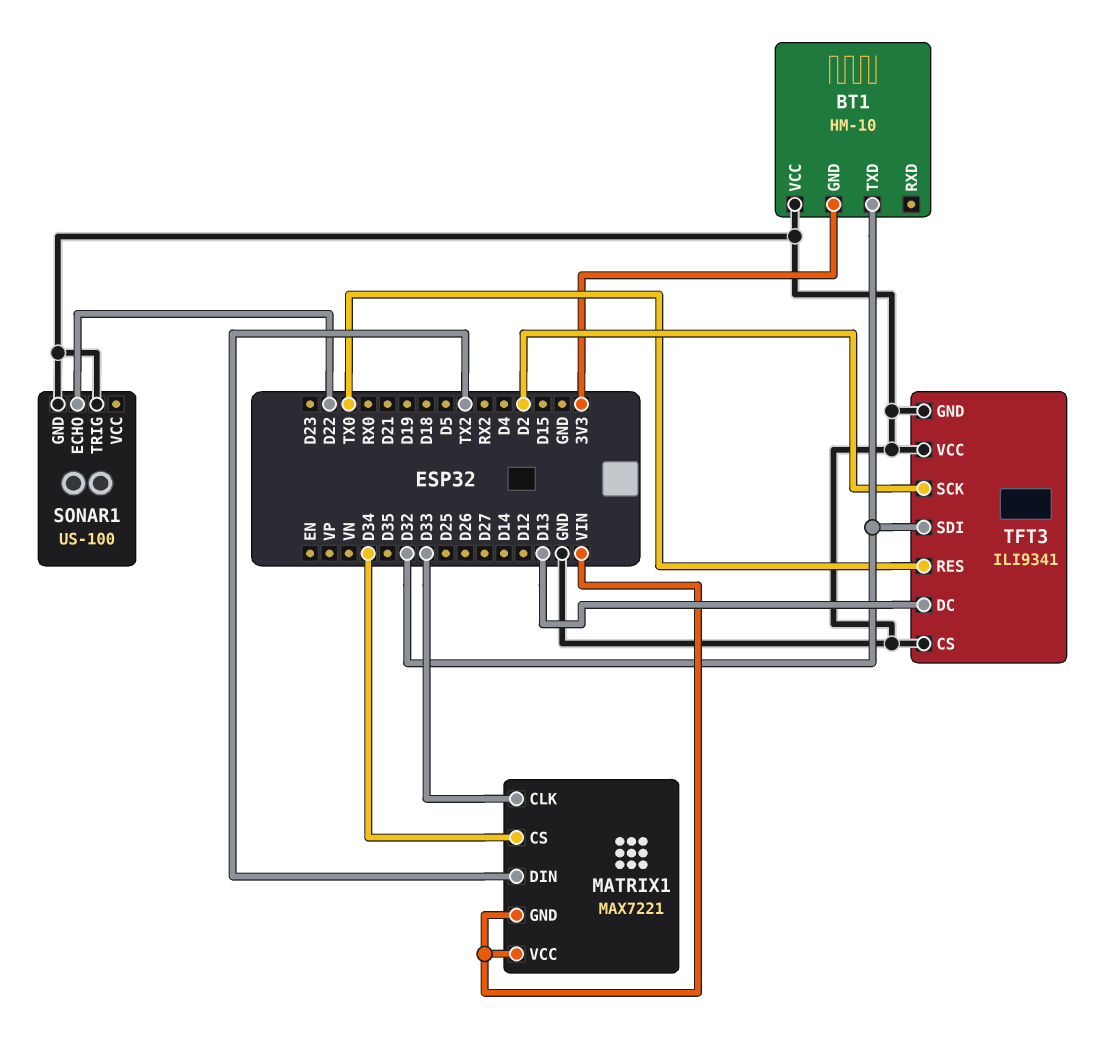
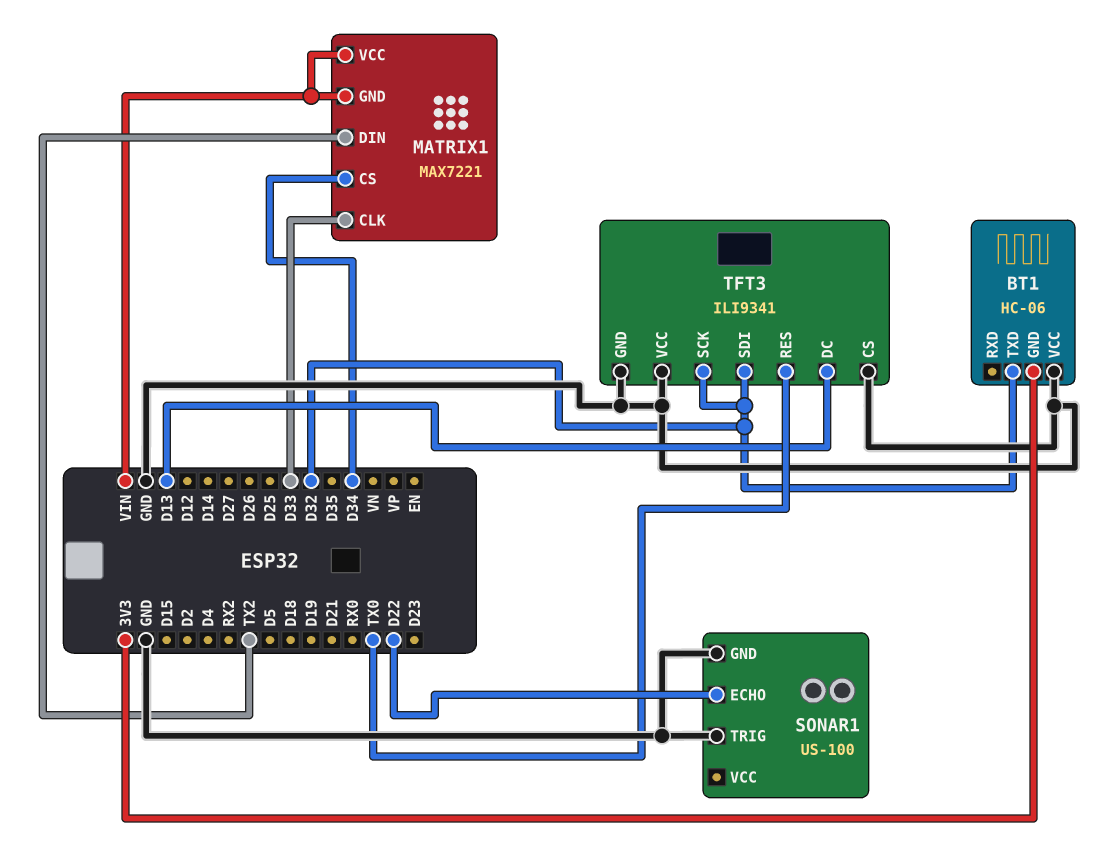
BT1: HM-10 -> HC-06
TFT3 pin SCK: D2 -> D32

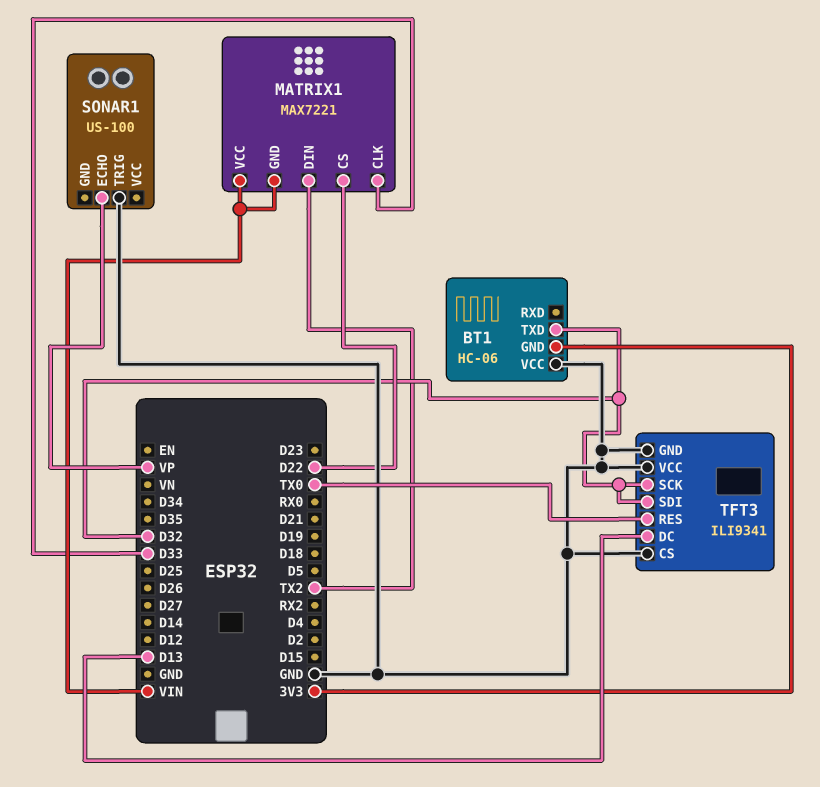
MATRIX1 pin CS: D34 -> D22
SONAR1 pin ECHO: D22 -> VP
SONAR1 pin GND: GND -> none

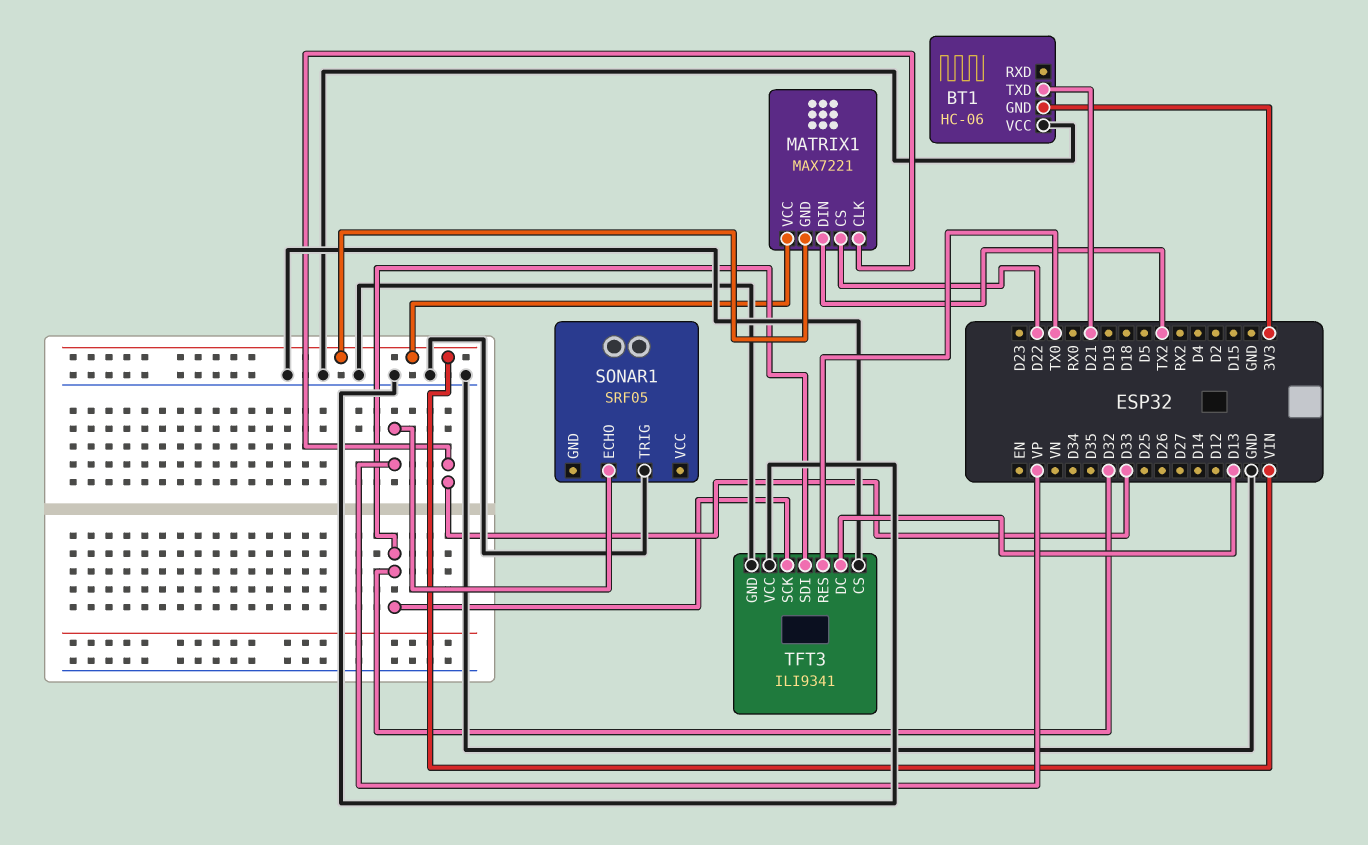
BT1 pin TXD: D32 -> D21
SONAR1: US-100 -> SRF05

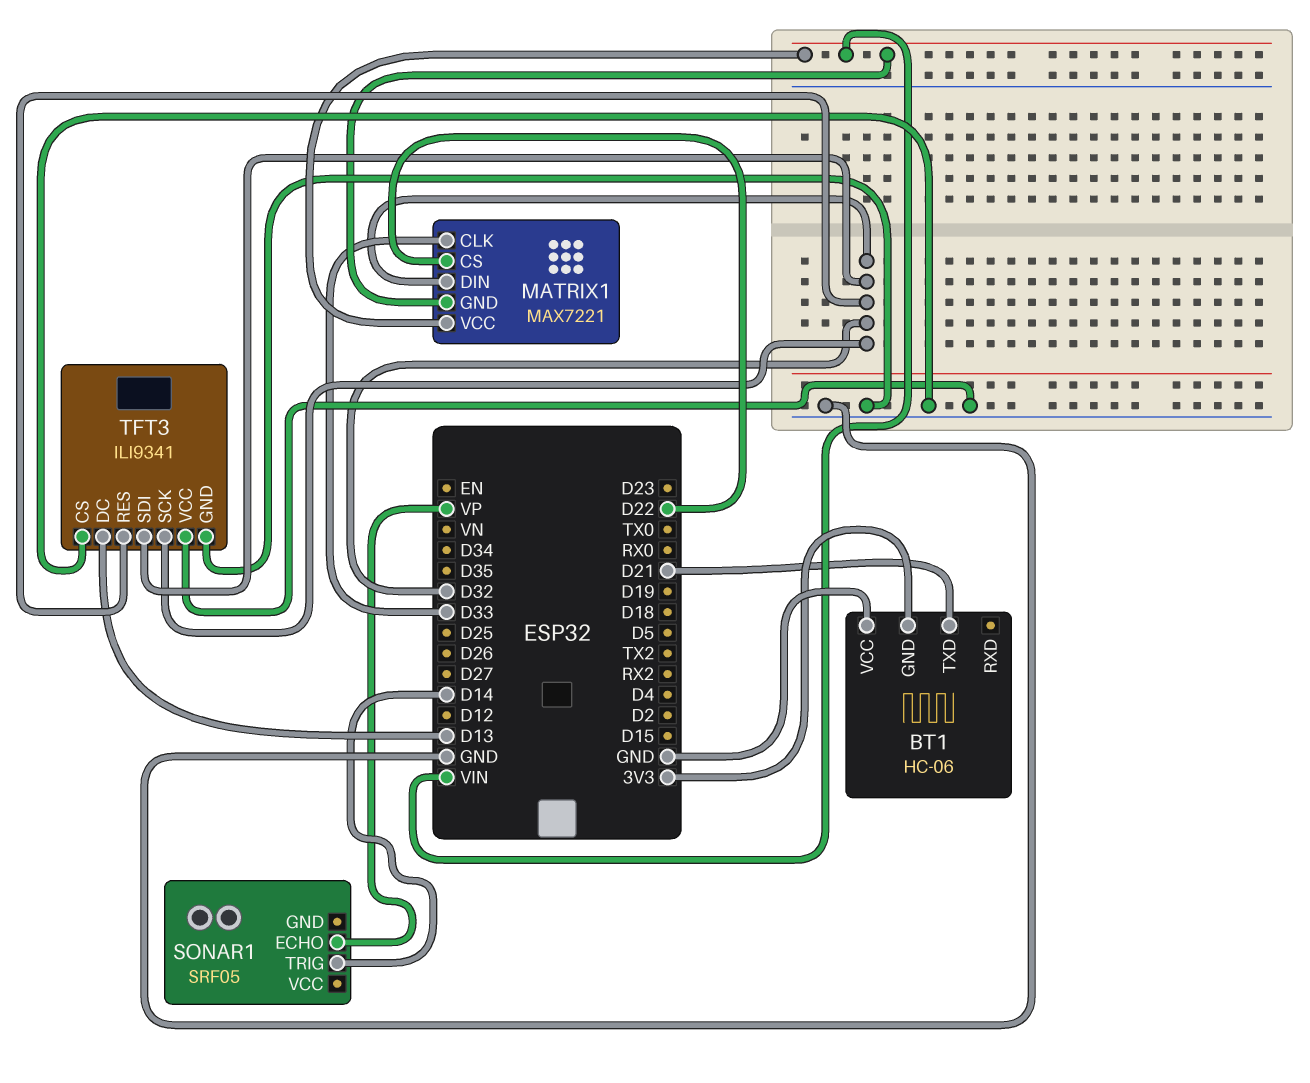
MATRIX1 pin DIN: TX2 -> D32
SONAR1 pin TRIG: GND -> D14
TFT3 pin RES: TX0 -> D32

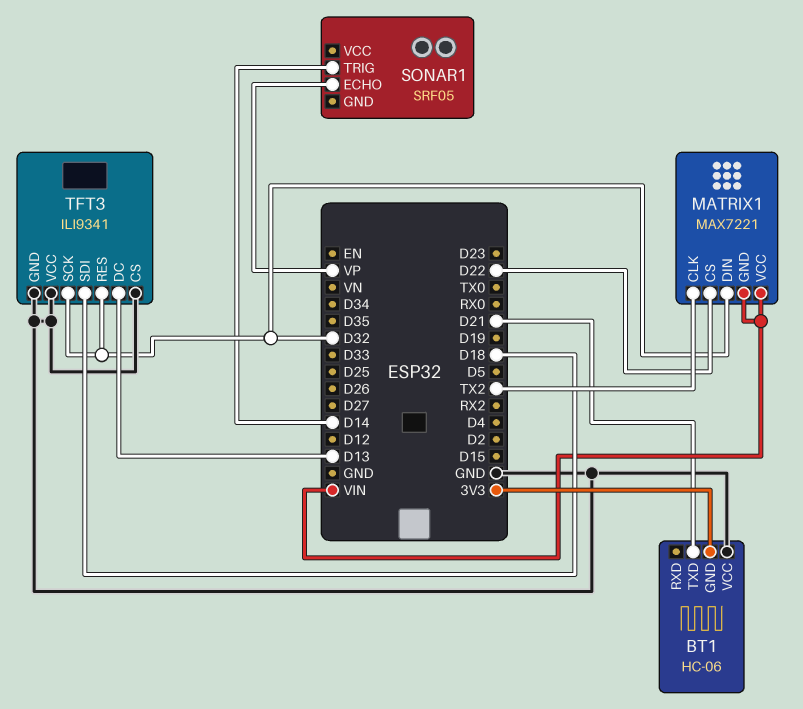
MATRIX1 pin CLK: D33 -> TX2
TFT3 pin SDI: D32 -> D18

